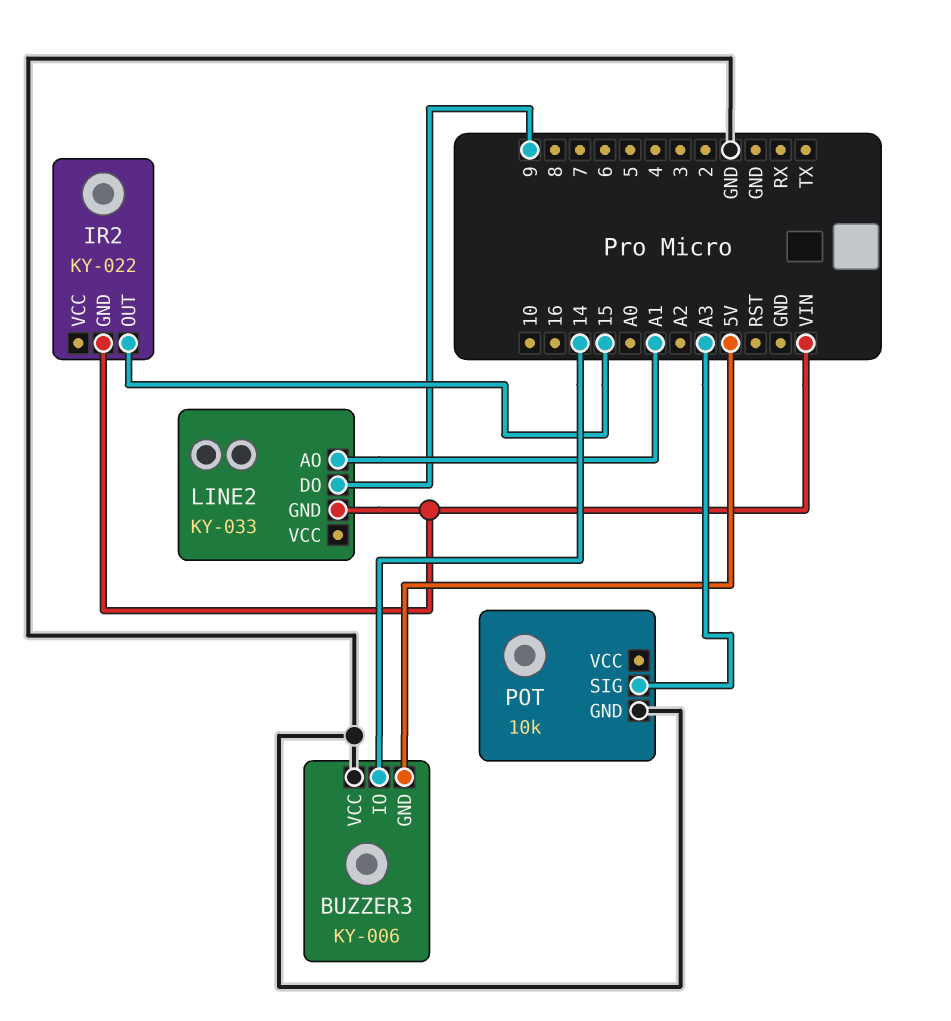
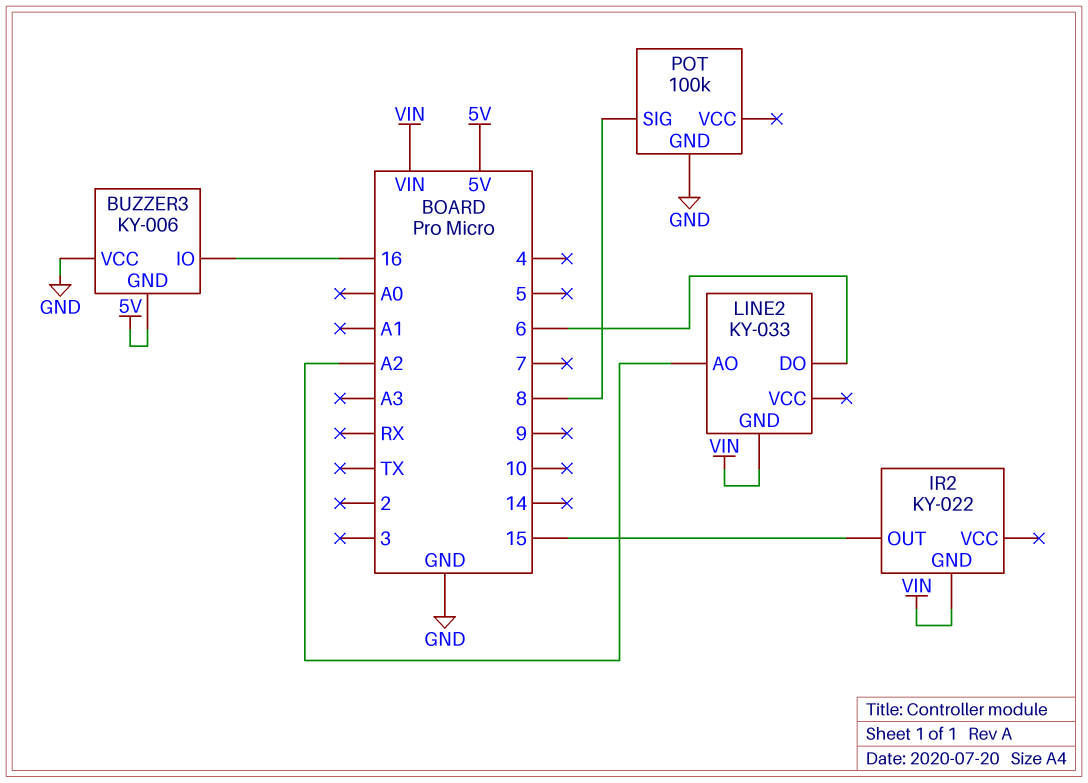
BUZZER3 pin IO: 14 -> 16
LINE2 pin AO: A1 -> A2
LINE2 pin DO: 9 -> 6
POT: 10k -> 100k
POT pin SIG: A3 -> 8

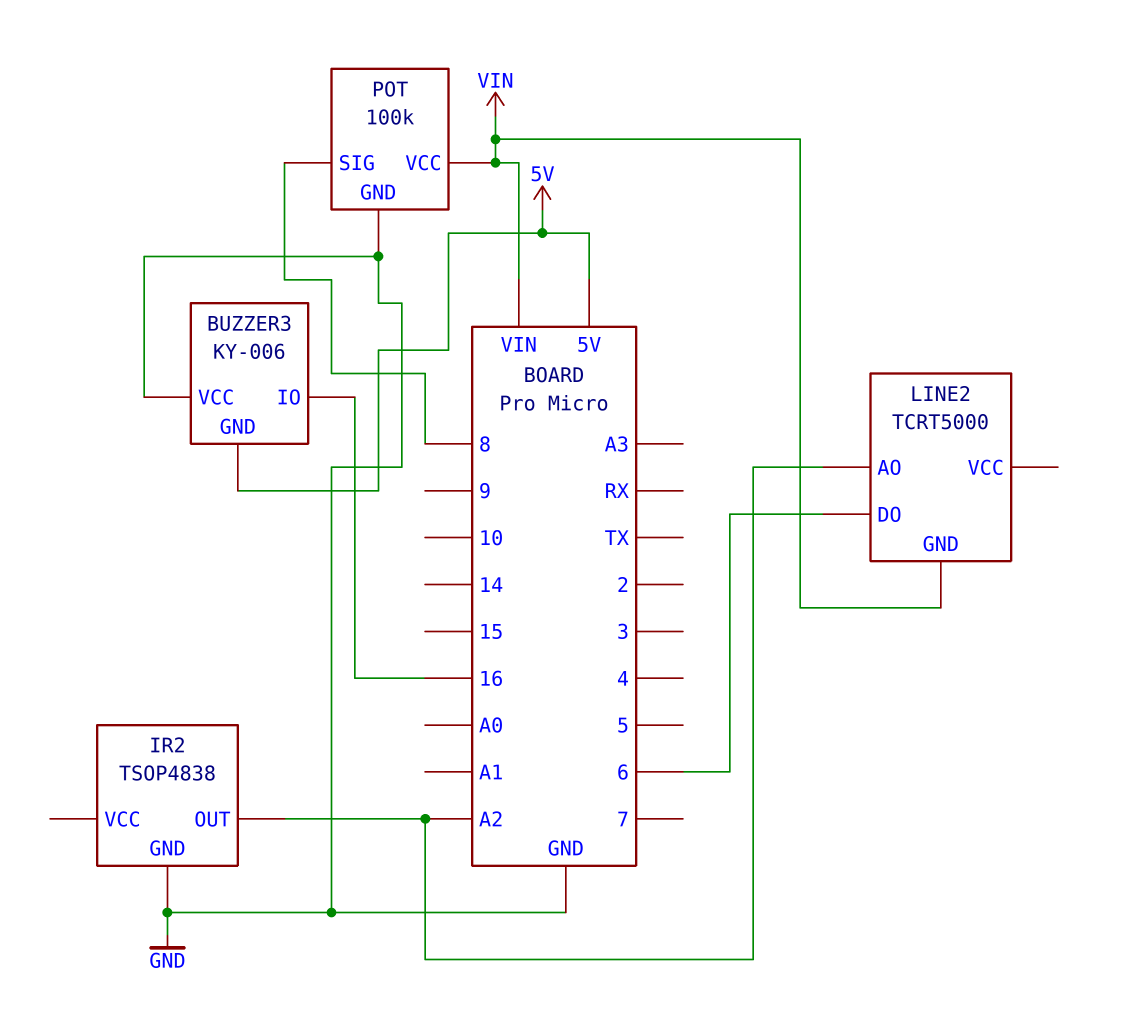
IR2: KY-022 -> TSOP4838
IR2 pin GND: VIN -> GND
IR2 pin OUT: 15 -> A2
LINE2: KY-033 -> TCRT5000
POT pin VCC: none -> VIN

